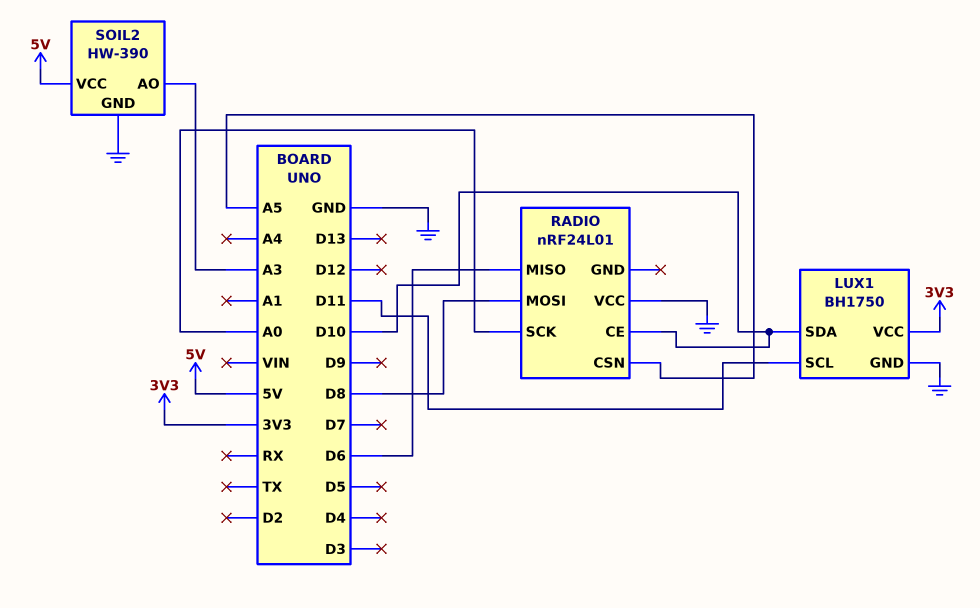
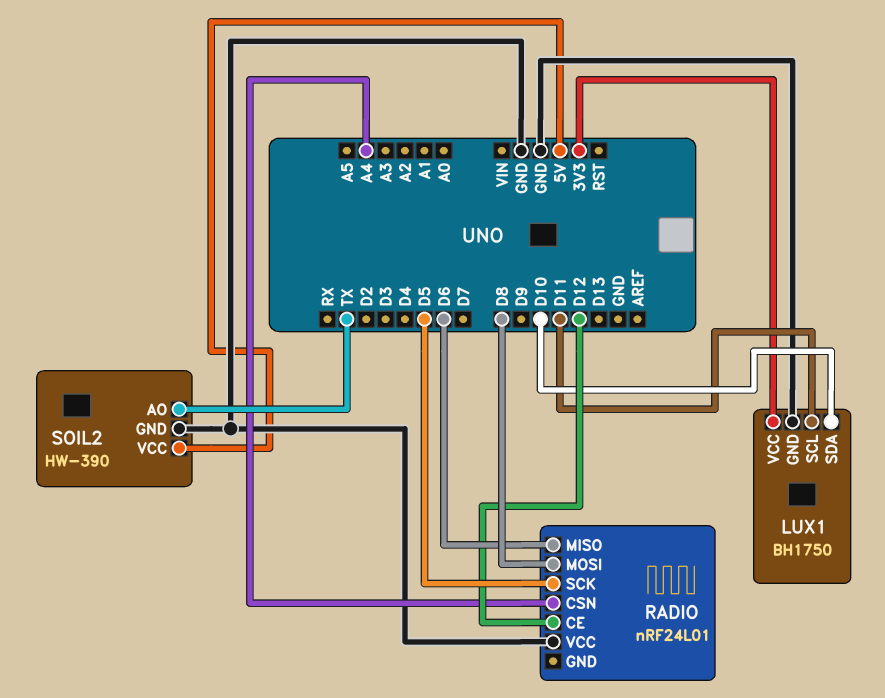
RADIO pin CE: D10 -> D12
RADIO pin CSN: A5 -> A4
RADIO pin SCK: A0 -> D5
SOIL2 pin AO: A3 -> TX

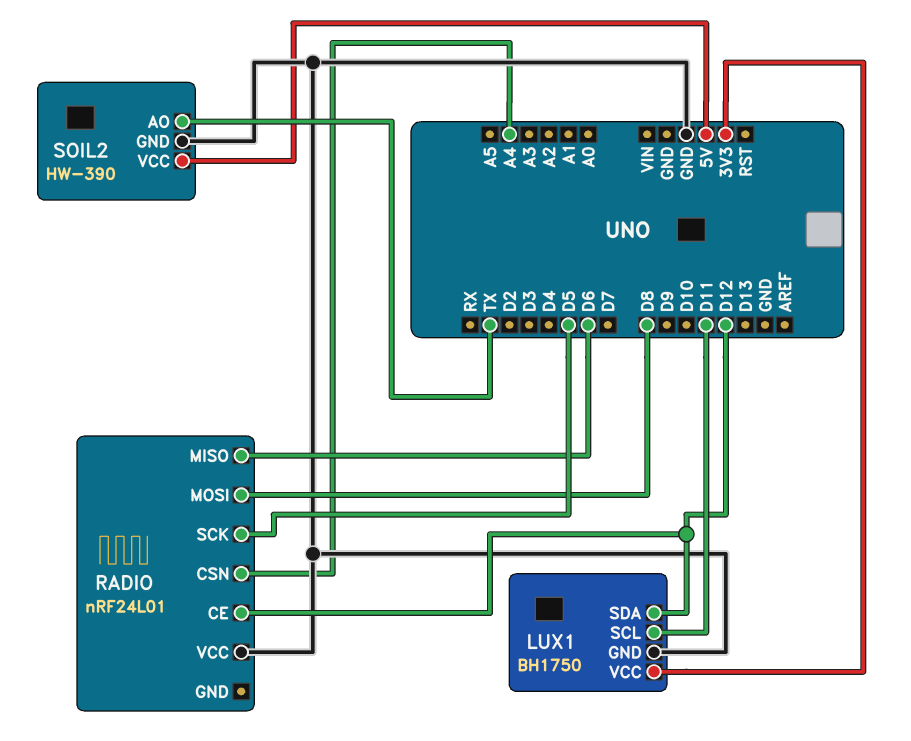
LUX1 pin SDA: D10 -> D12

